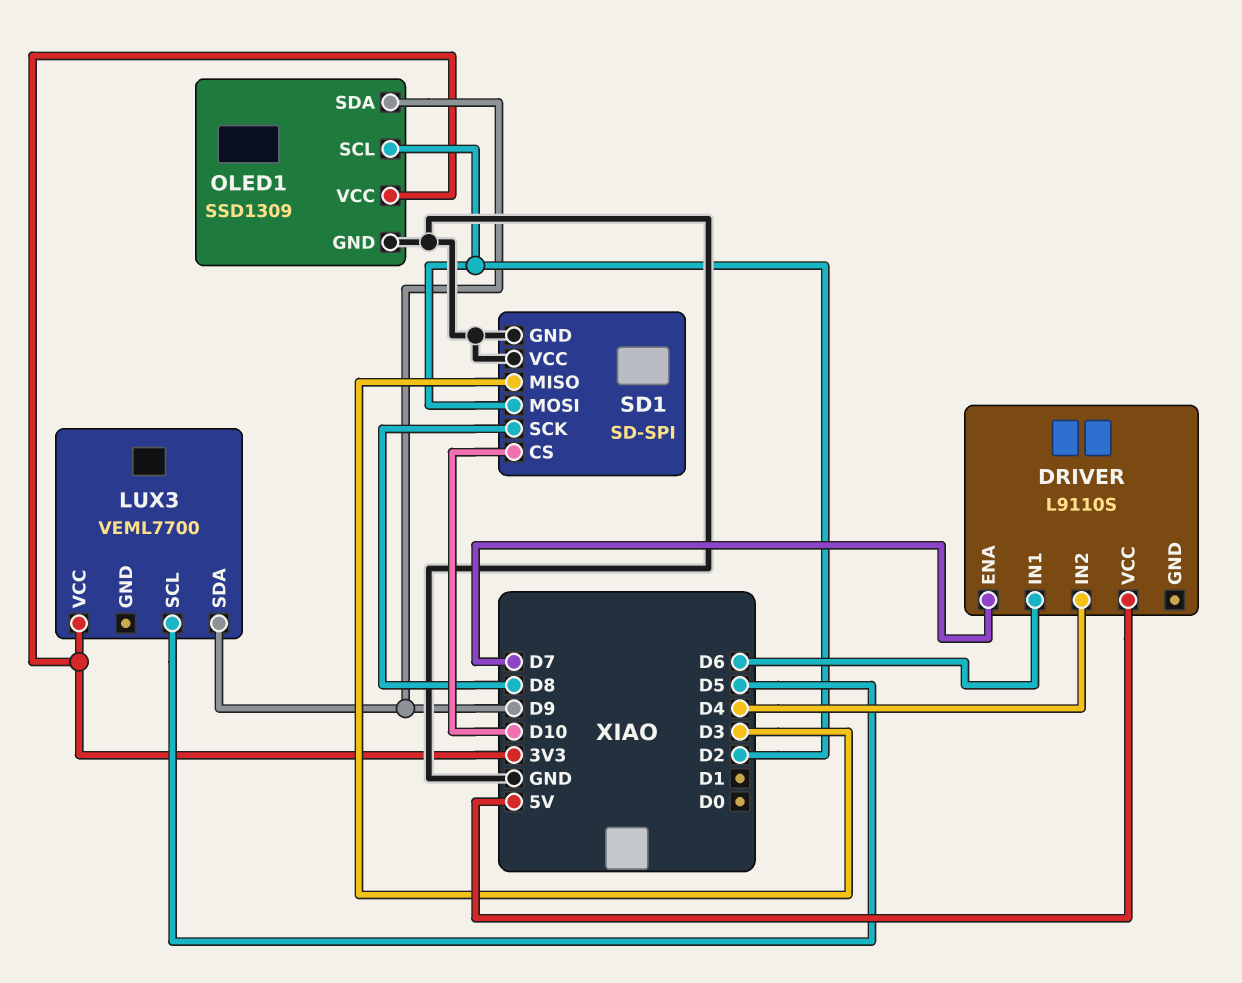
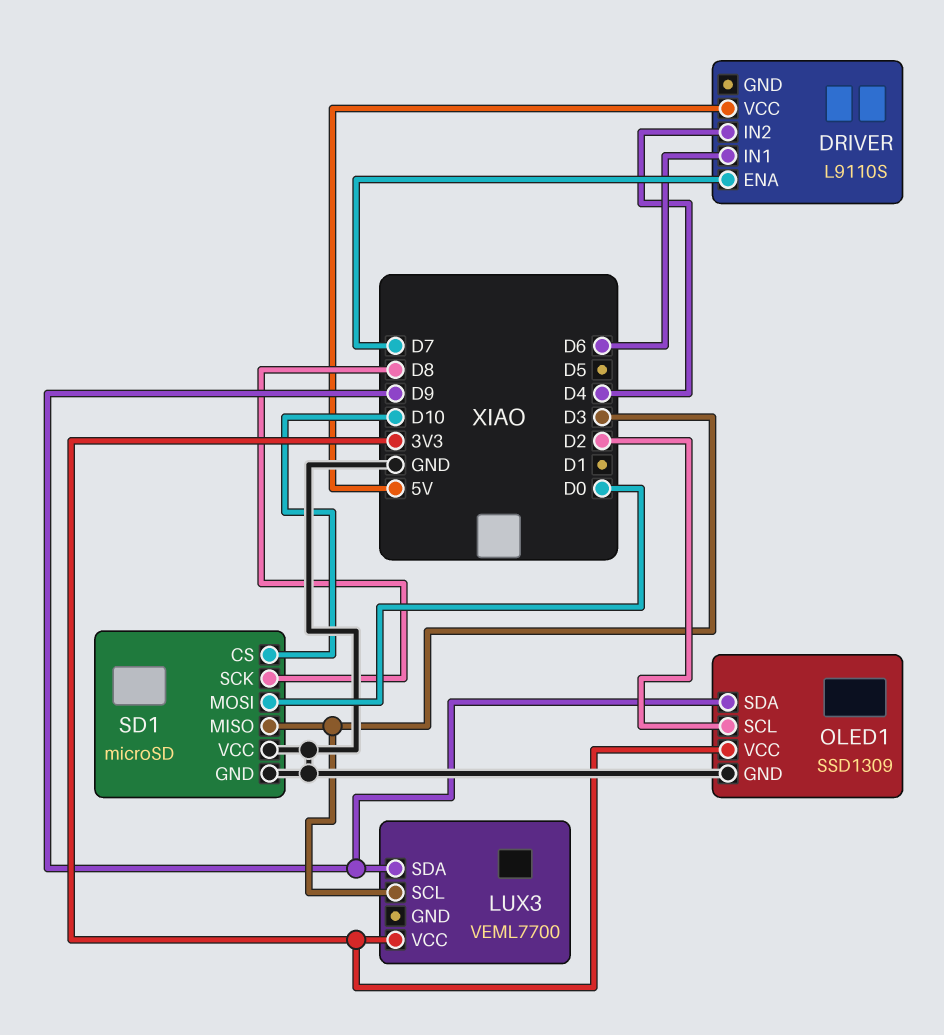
LUX3 pin SCL: D5 -> D3
SD1: SD-SPI -> microSD
SD1 pin MOSI: D2 -> D0

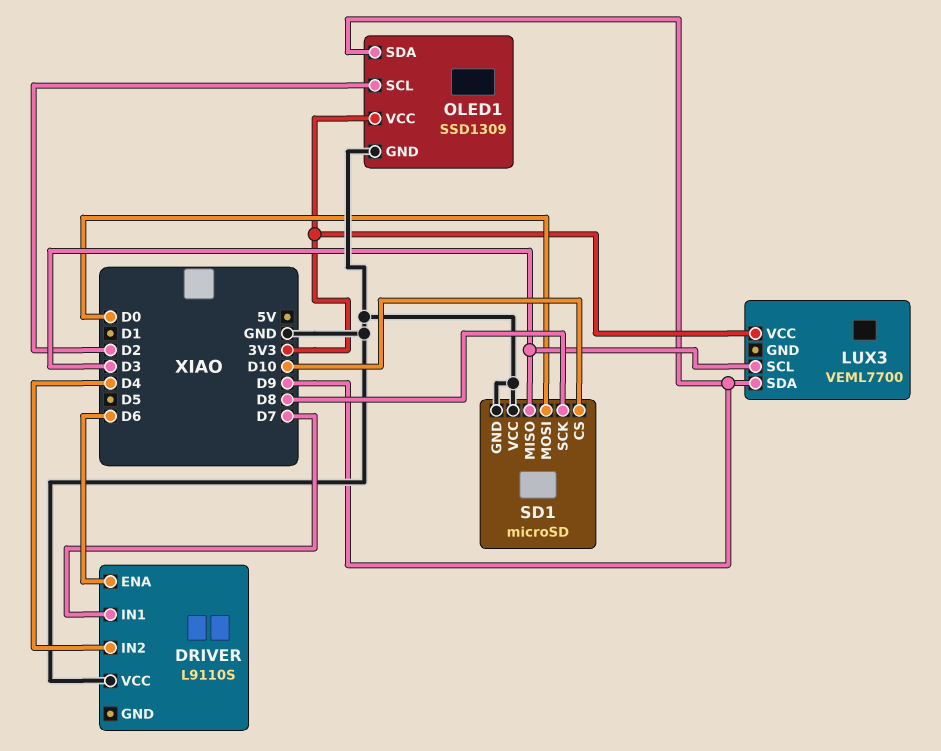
DRIVER pin ENA: D7 -> D6
DRIVER pin IN1: D6 -> D7
DRIVER pin VCC: 5V -> GND

